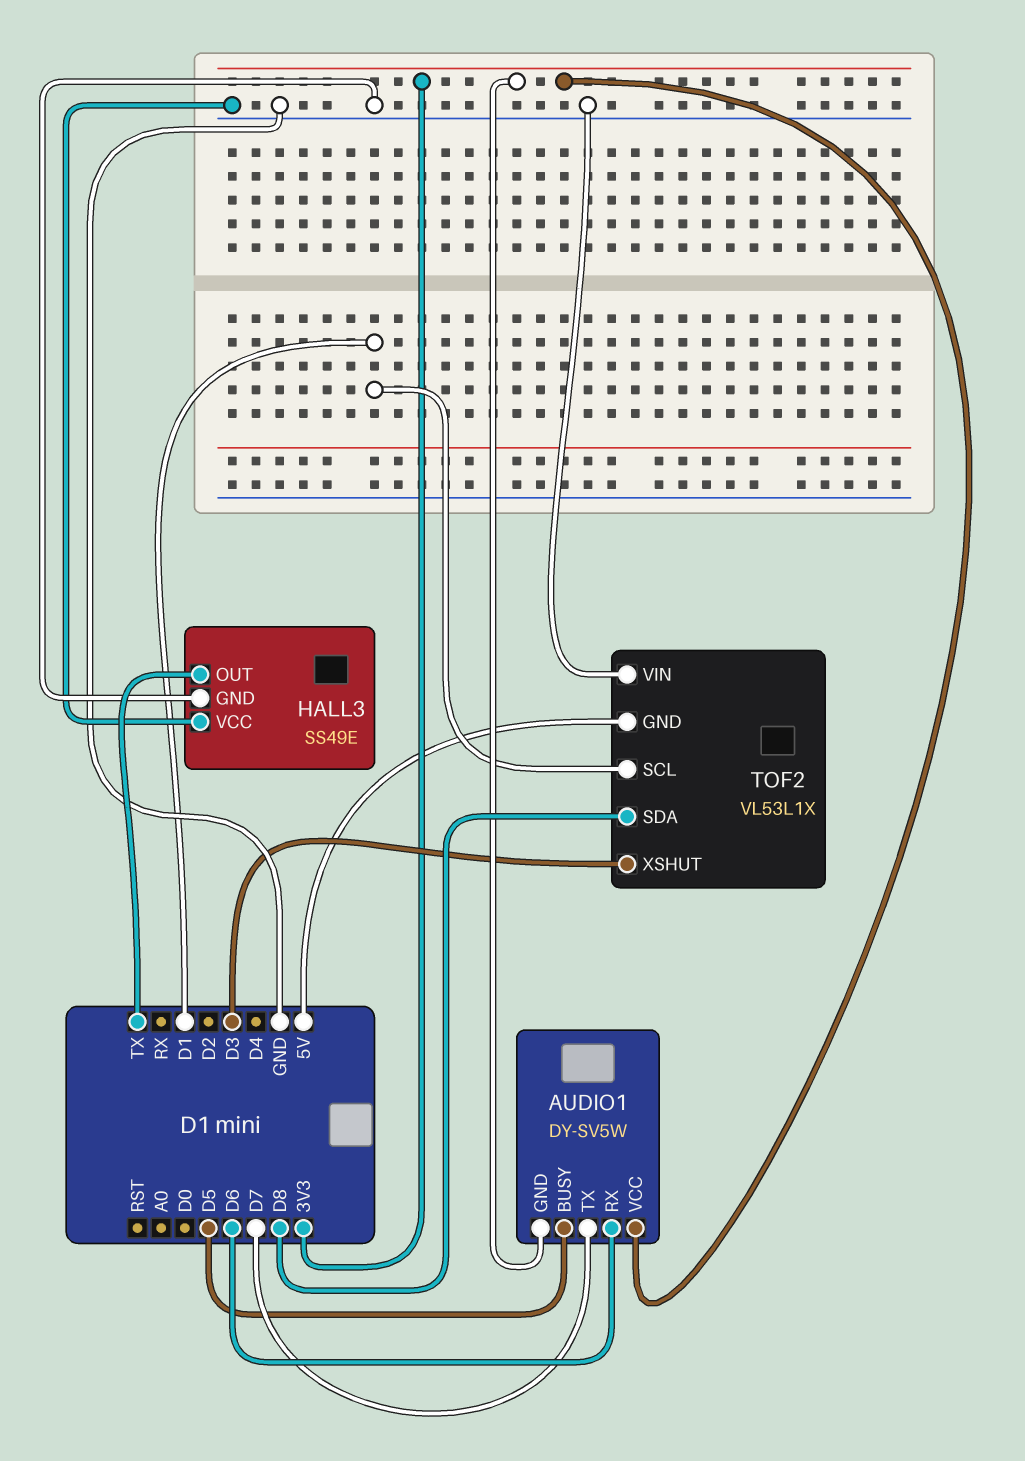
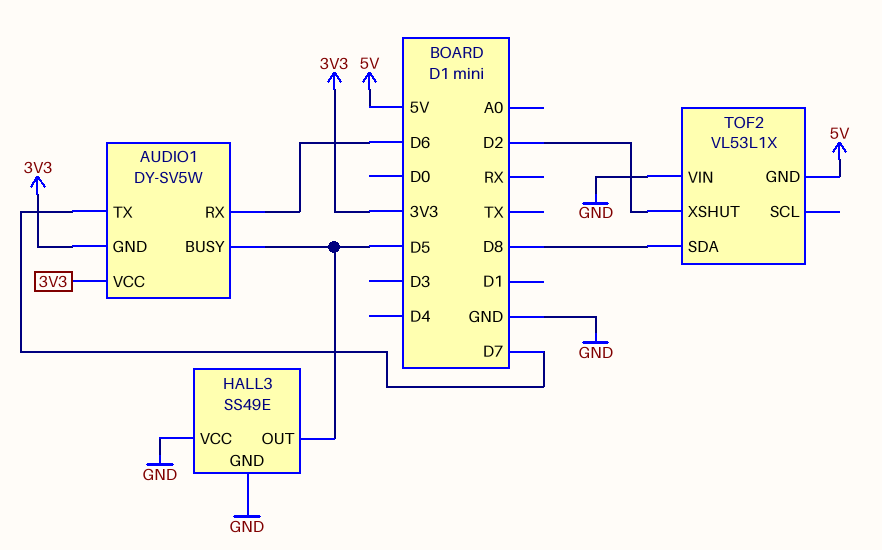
HALL3 pin OUT: TX -> D5
TOF2 pin SCL: D1 -> none
TOF2 pin XSHUT: D3 -> D2

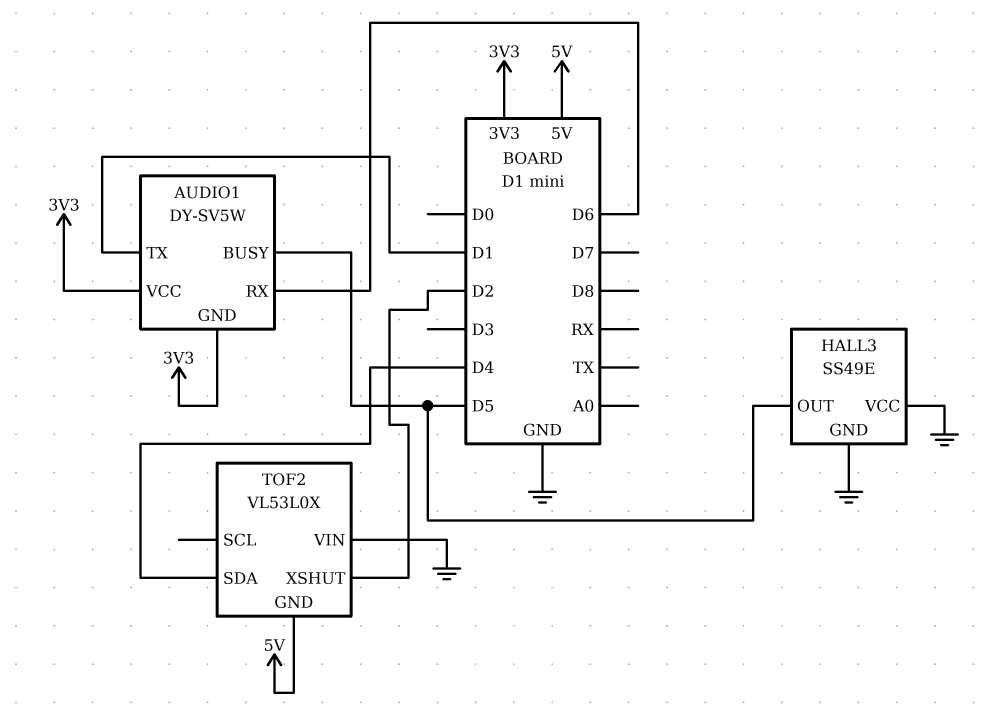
AUDIO1 pin TX: D7 -> D1
TOF2: VL53L1X -> VL53L0X
TOF2 pin SDA: D8 -> D4

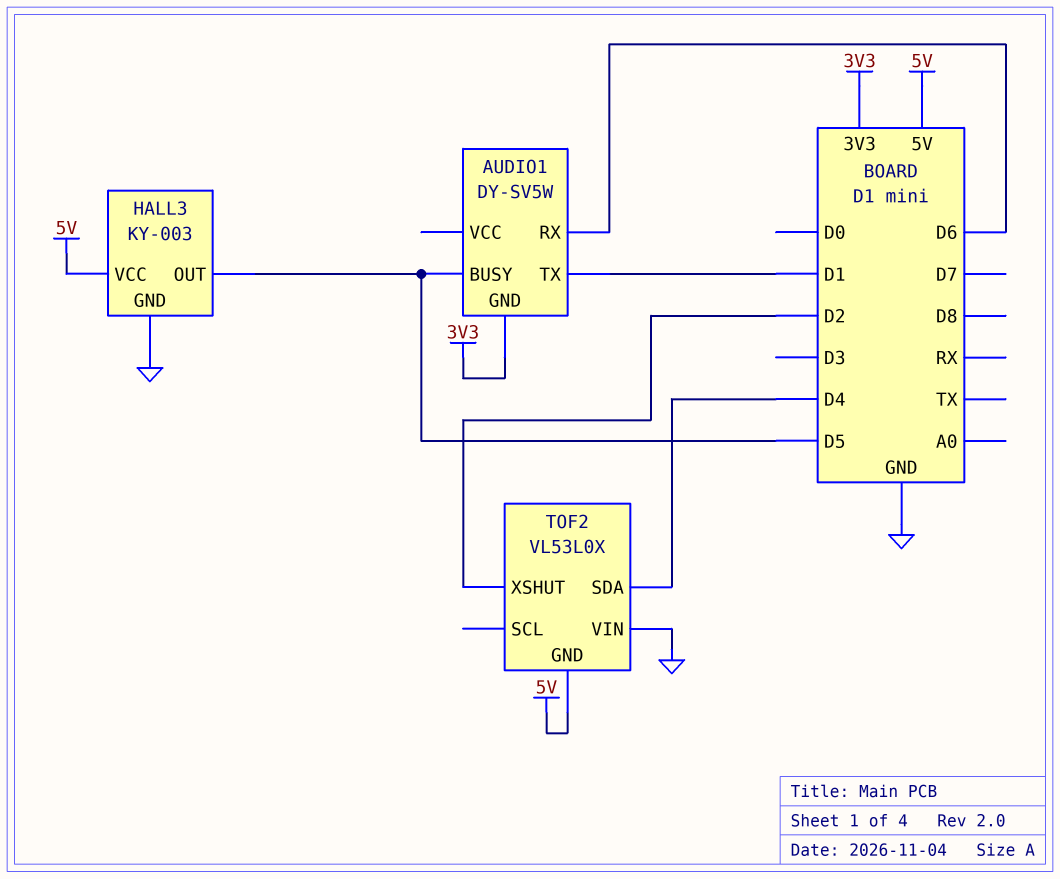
AUDIO1 pin VCC: 3V3 -> none
HALL3: SS49E -> KY-003
HALL3 pin VCC: GND -> 5V

